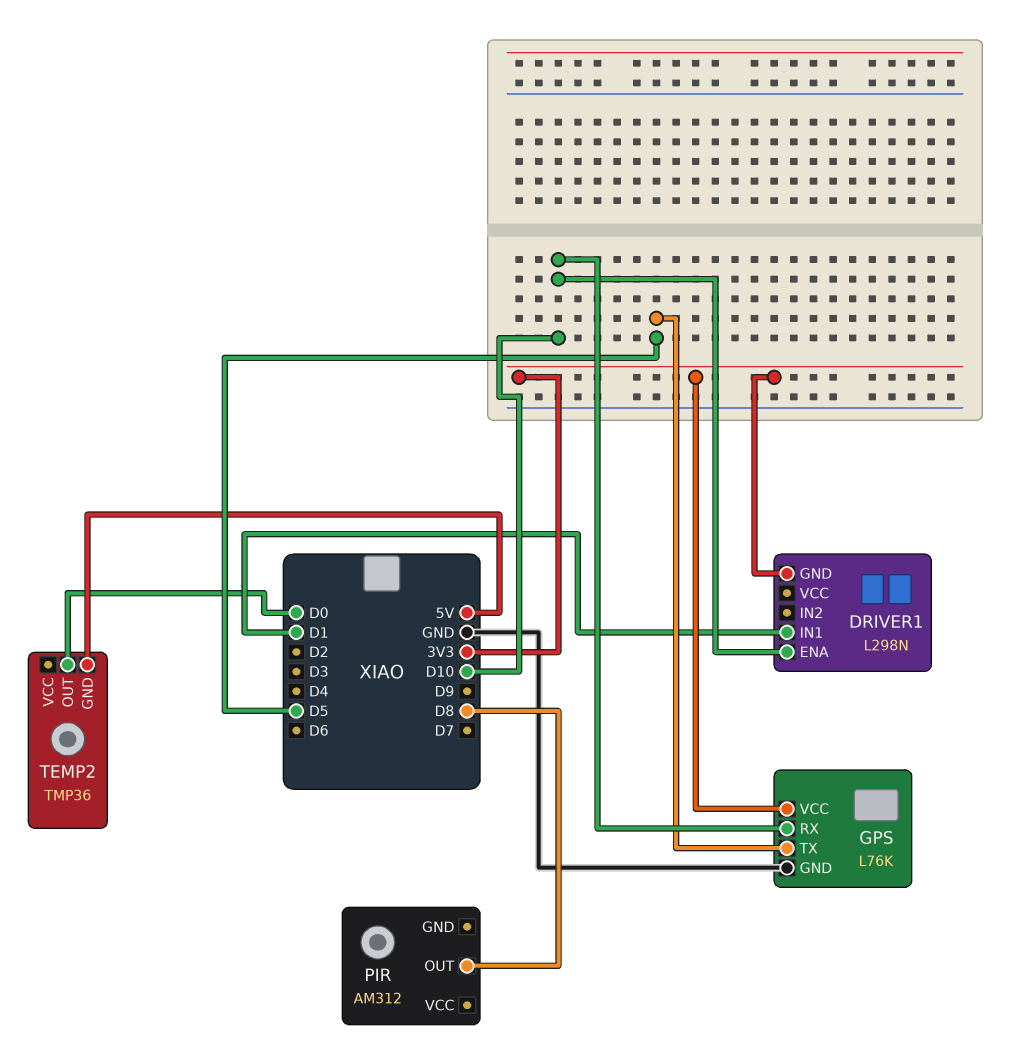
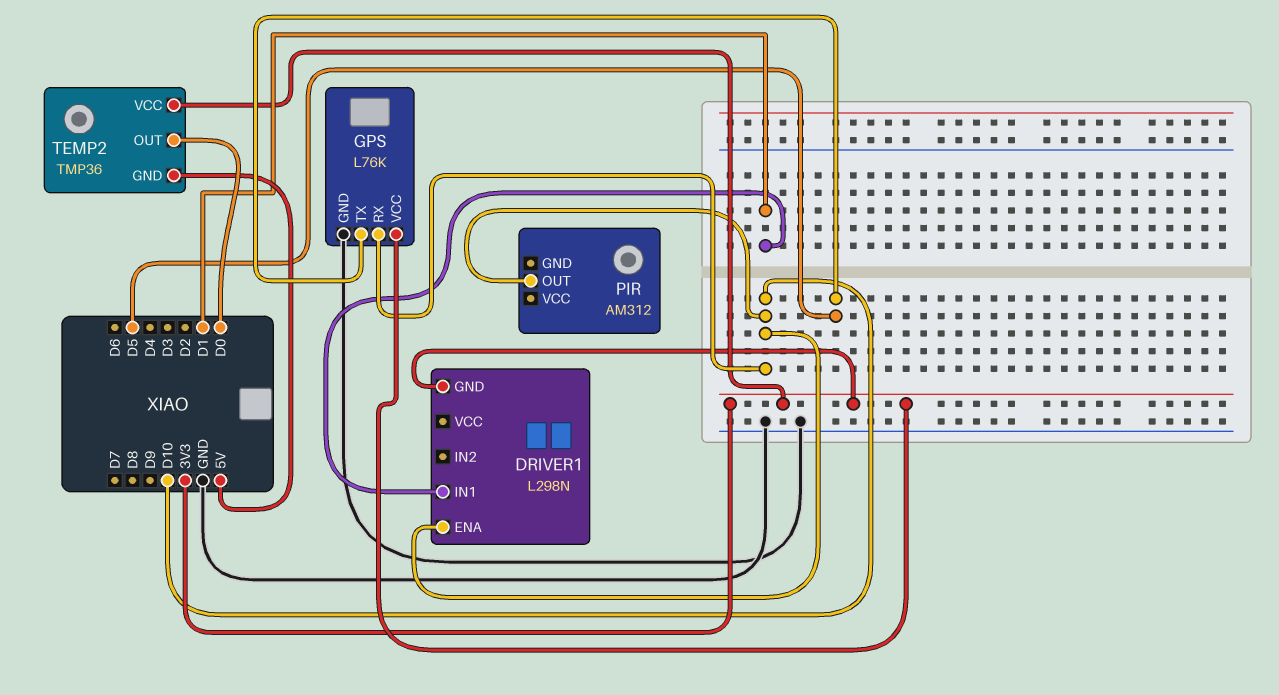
PIR pin OUT: D8 -> D10
TEMP2 pin VCC: none -> 3V3

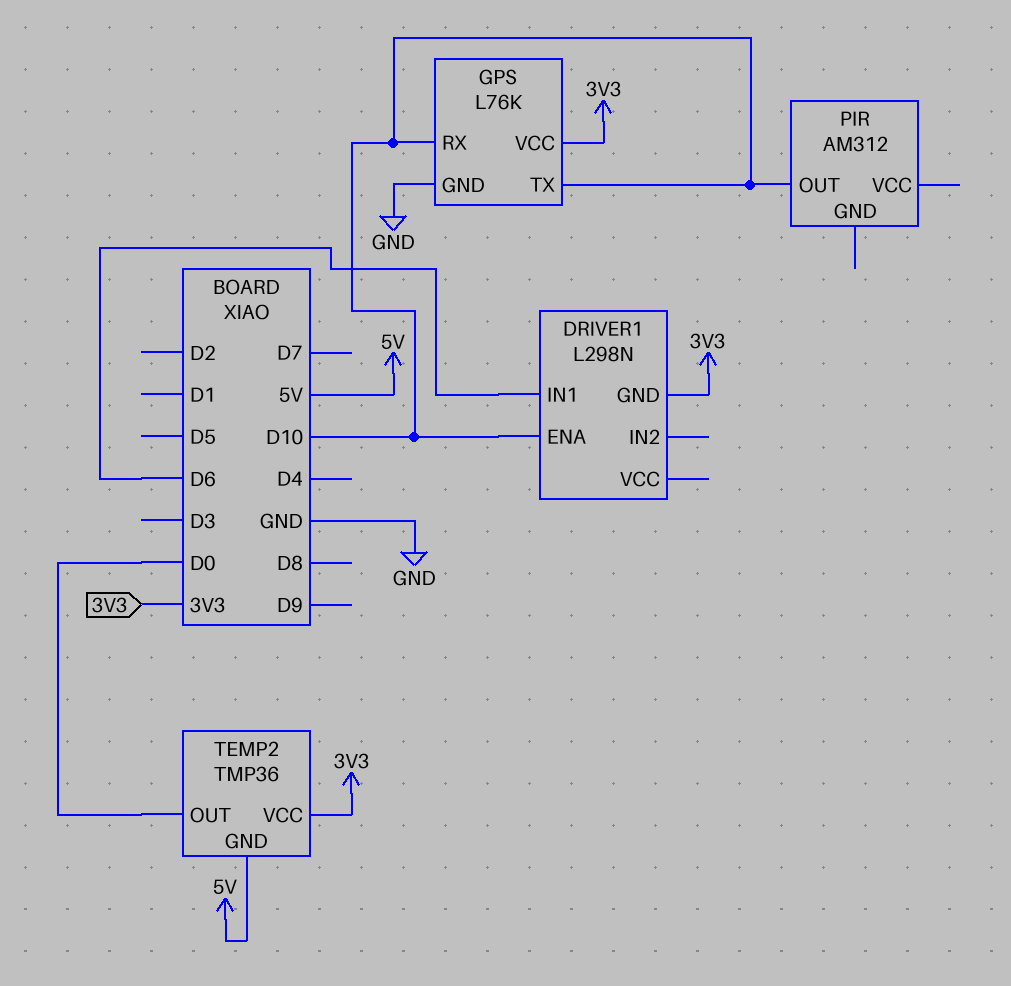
DRIVER1 pin IN1: D1 -> D6
GPS pin TX: D5 -> D10

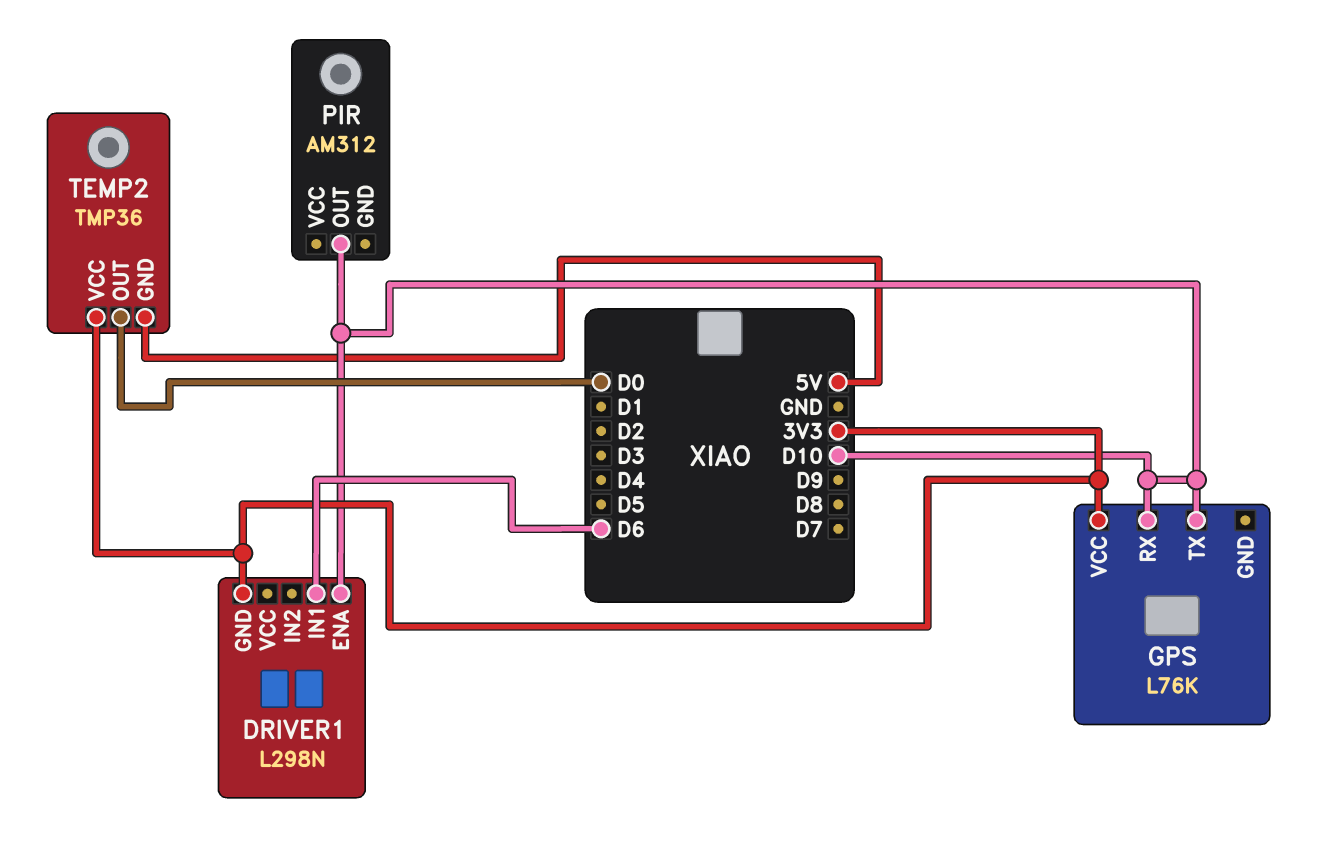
GPS pin GND: GND -> none

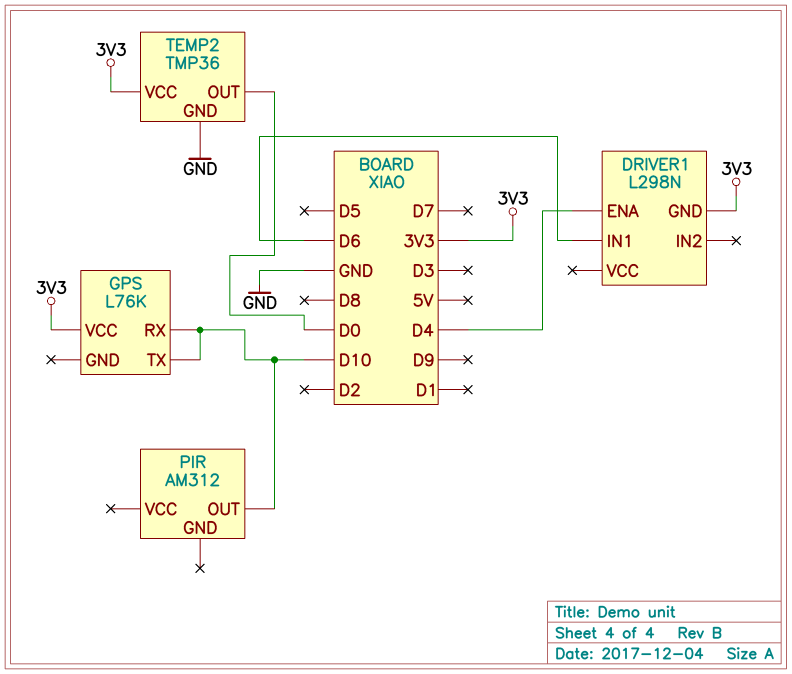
DRIVER1 pin ENA: D10 -> D4
TEMP2 pin GND: 5V -> GND

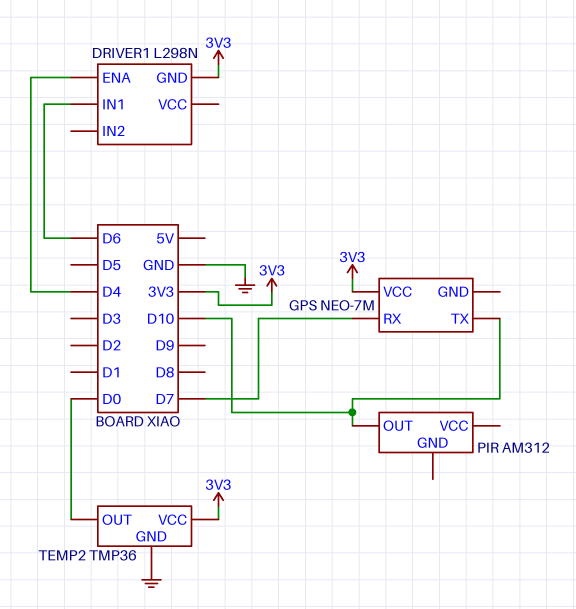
GPS: L76K -> NEO-7M
GPS pin RX: D10 -> D7

